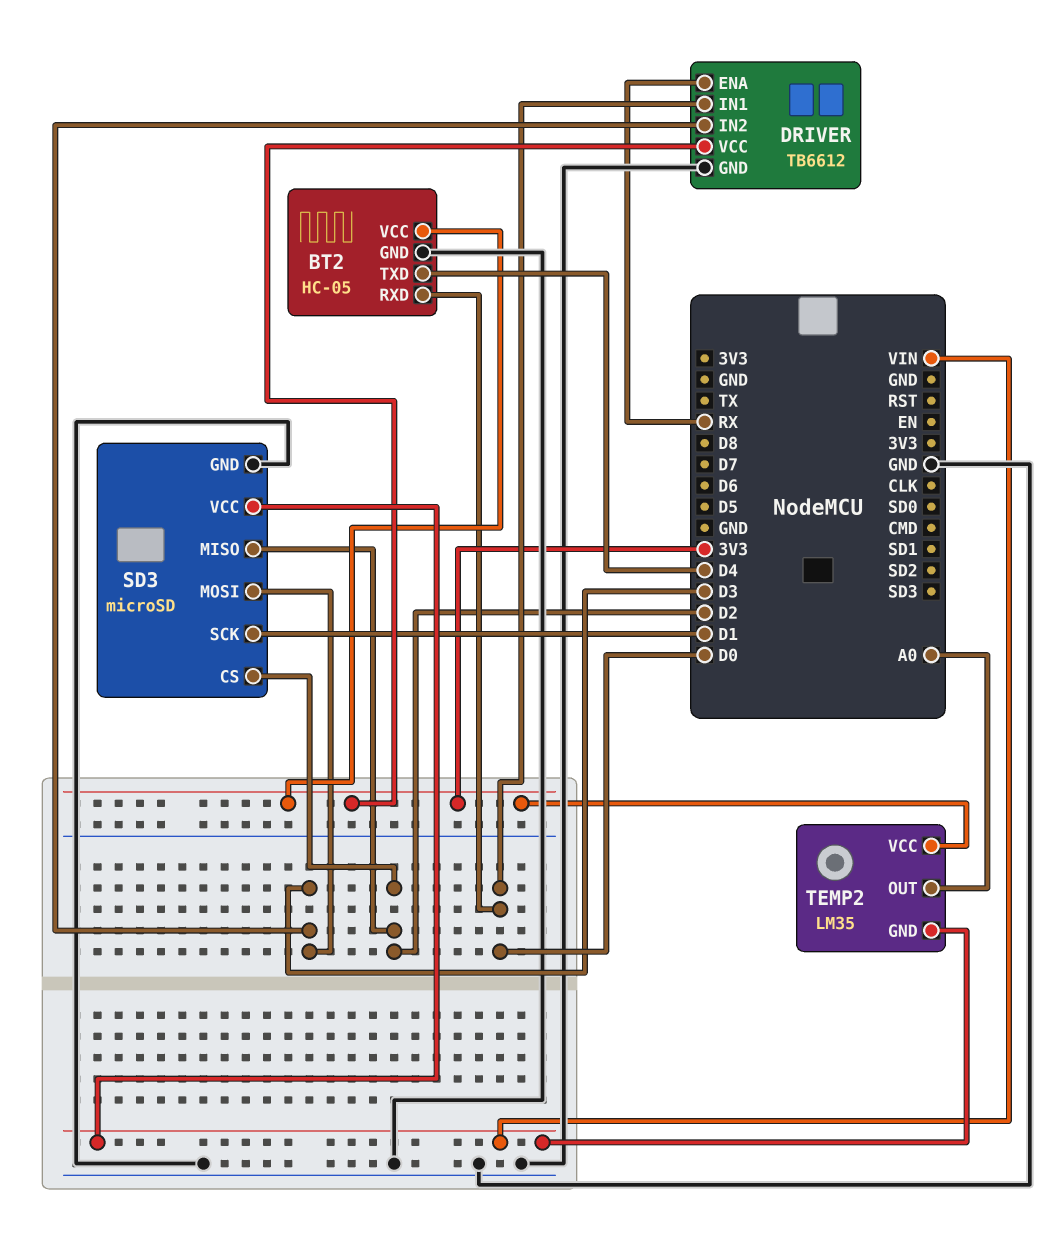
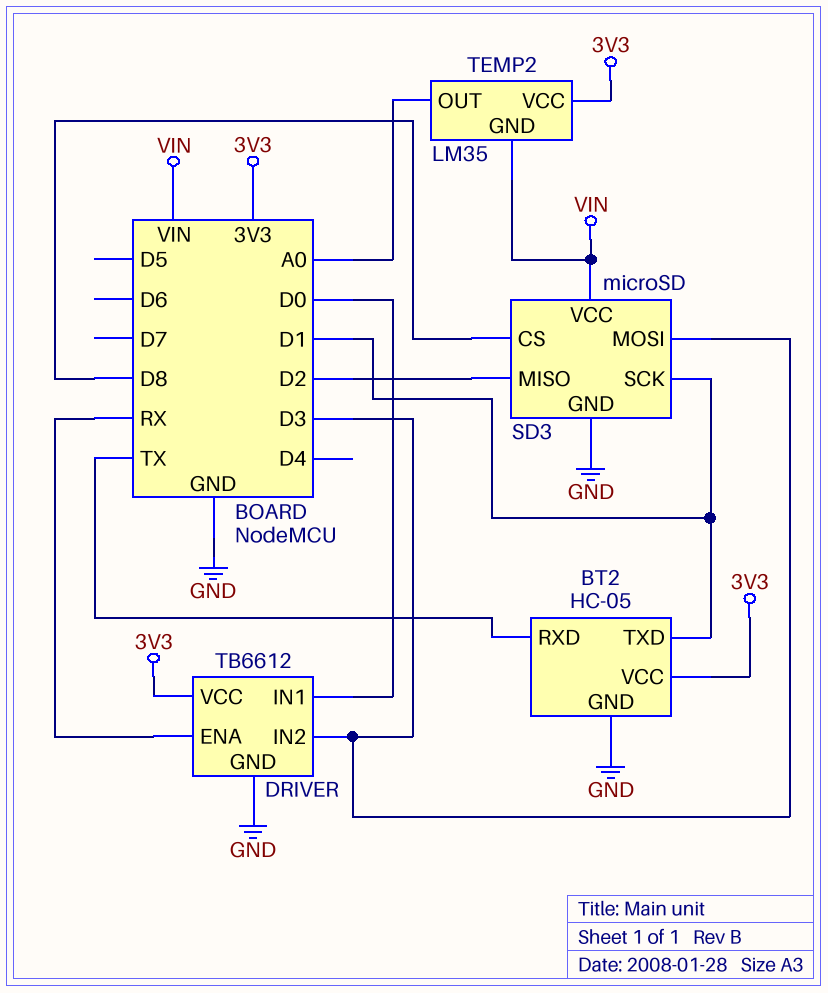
BT2 pin RXD: D0 -> TX
BT2 pin TXD: D4 -> D1
SD3 pin CS: D2 -> D8

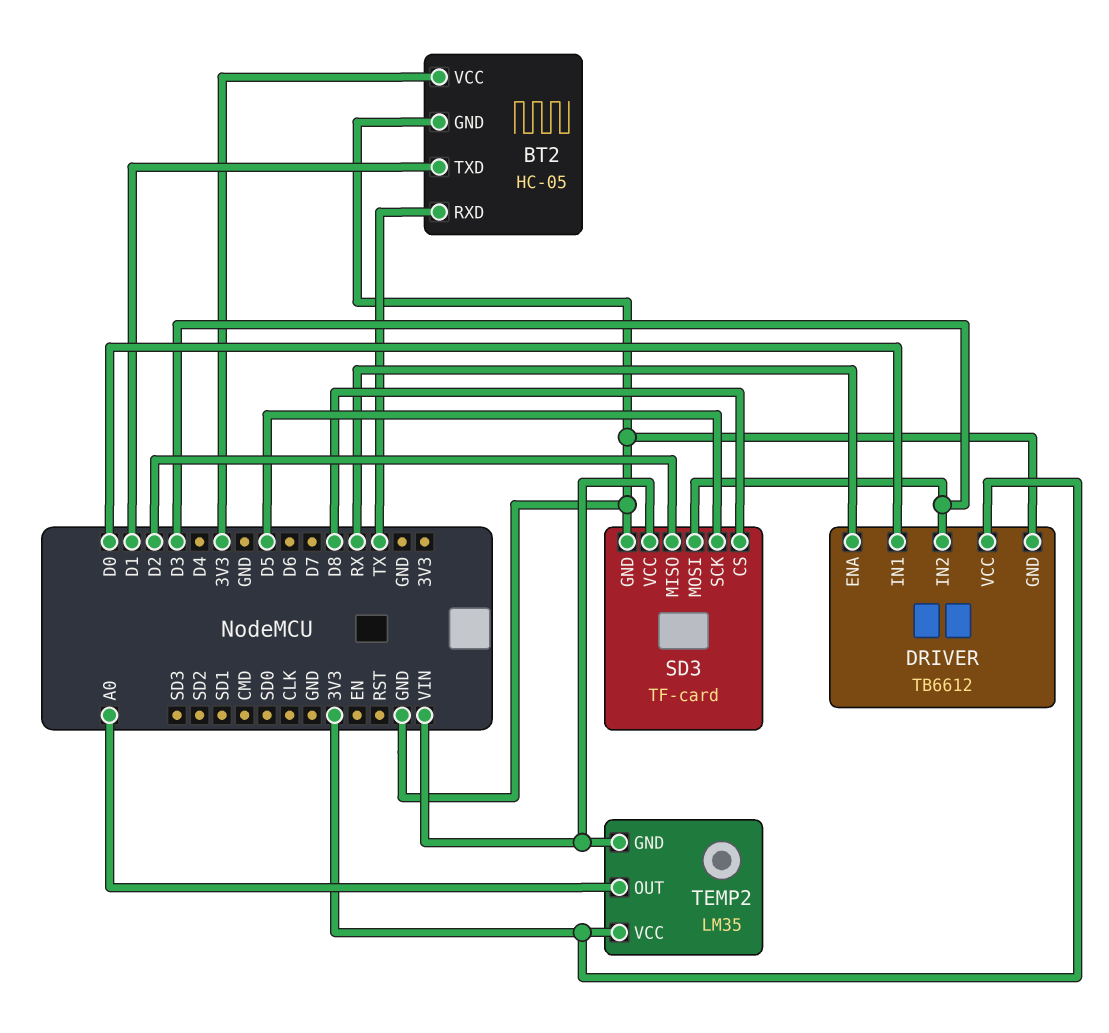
SD3: microSD -> TF-card
SD3 pin SCK: D1 -> D5

